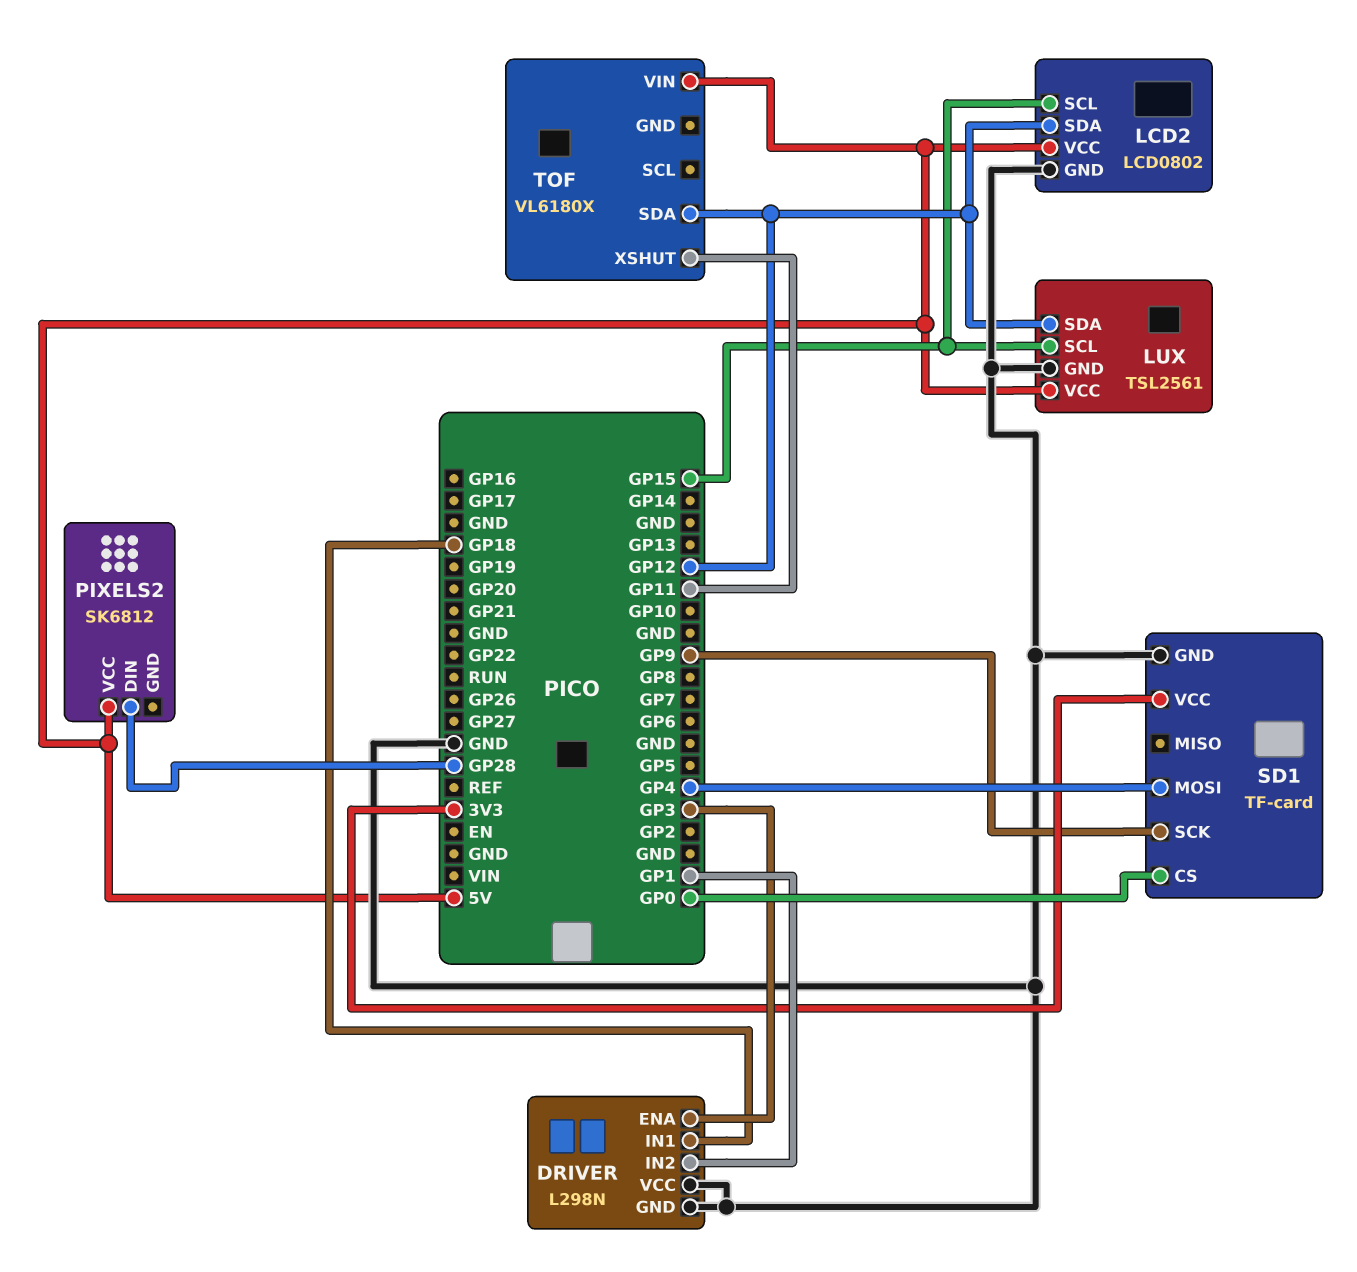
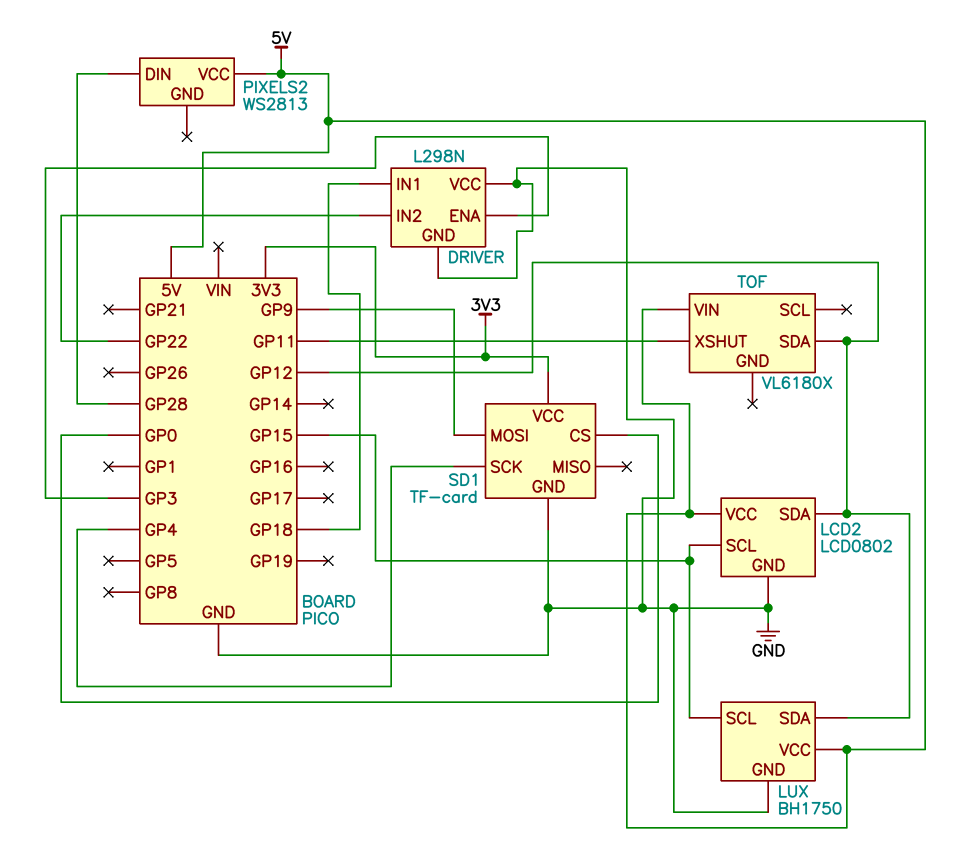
DRIVER pin IN2: GP1 -> GP22
LUX: TSL2561 -> BH1750
PIXELS2: SK6812 -> WS2813
SD1 pin MOSI: GP4 -> GP9
SD1 pin SCK: GP9 -> GP4

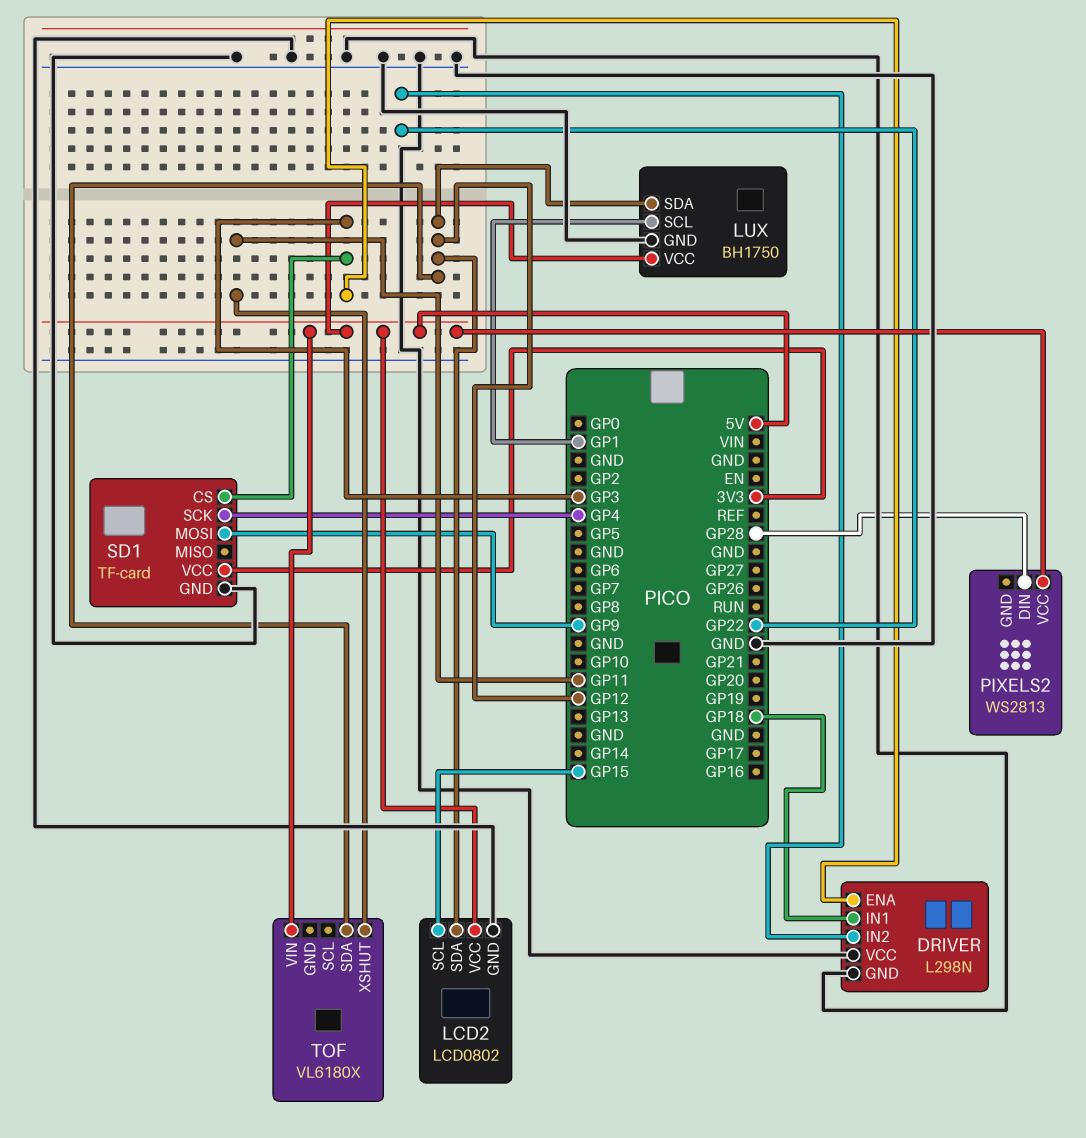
LUX pin SCL: GP15 -> GP1
SD1 pin CS: GP0 -> GP3

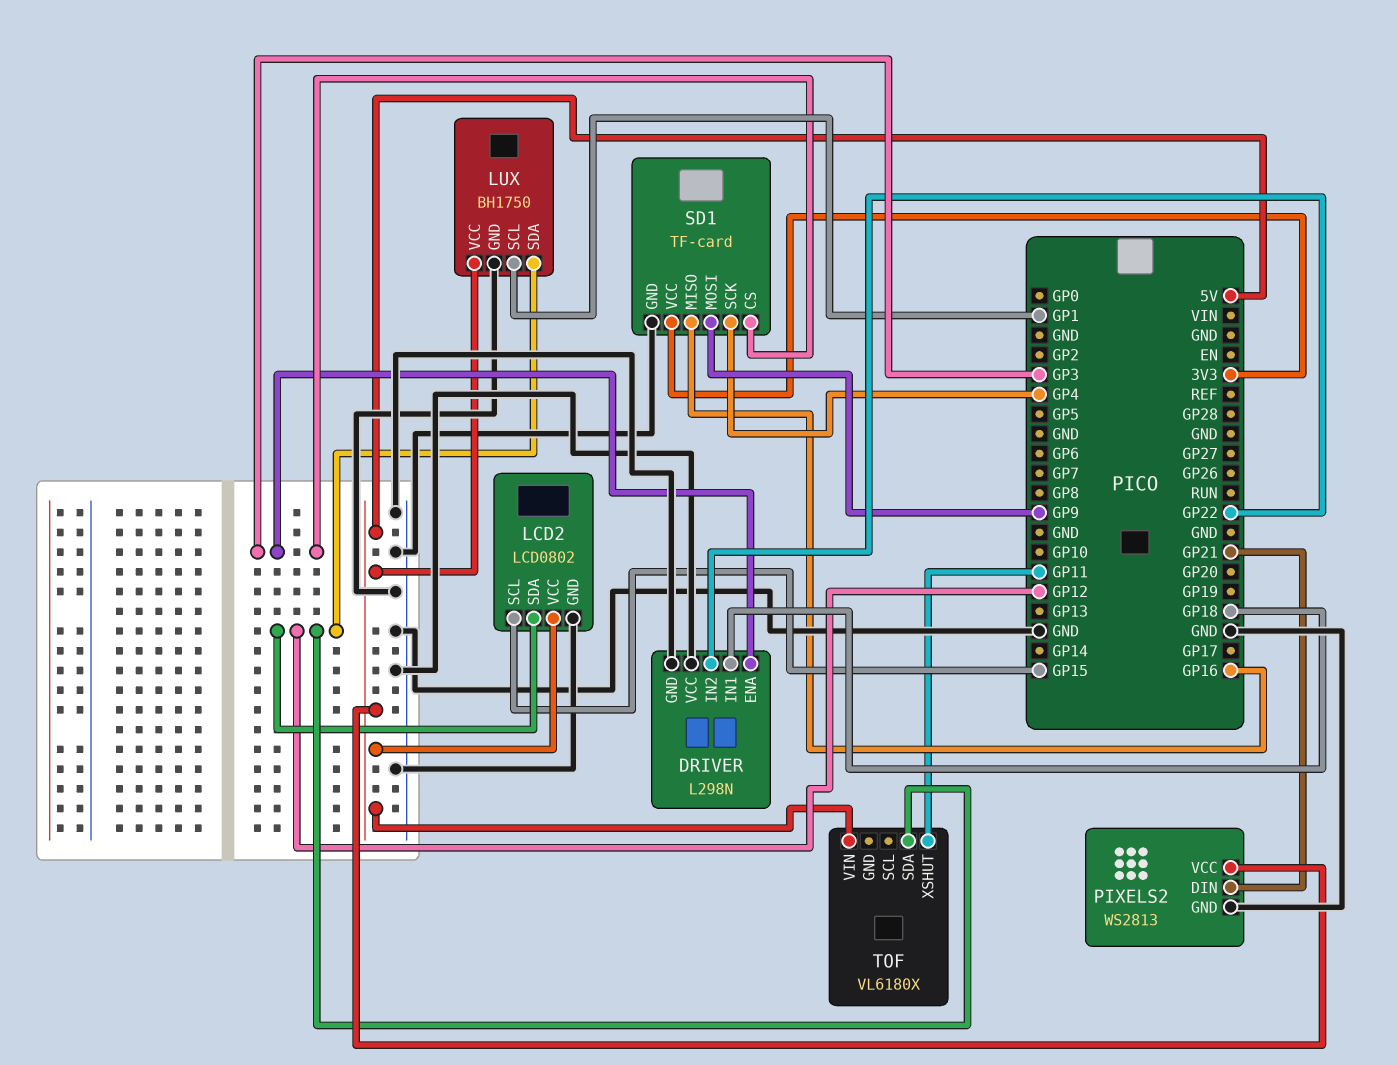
PIXELS2 pin DIN: GP28 -> GP21
PIXELS2 pin GND: none -> GND
SD1 pin MISO: none -> GP16

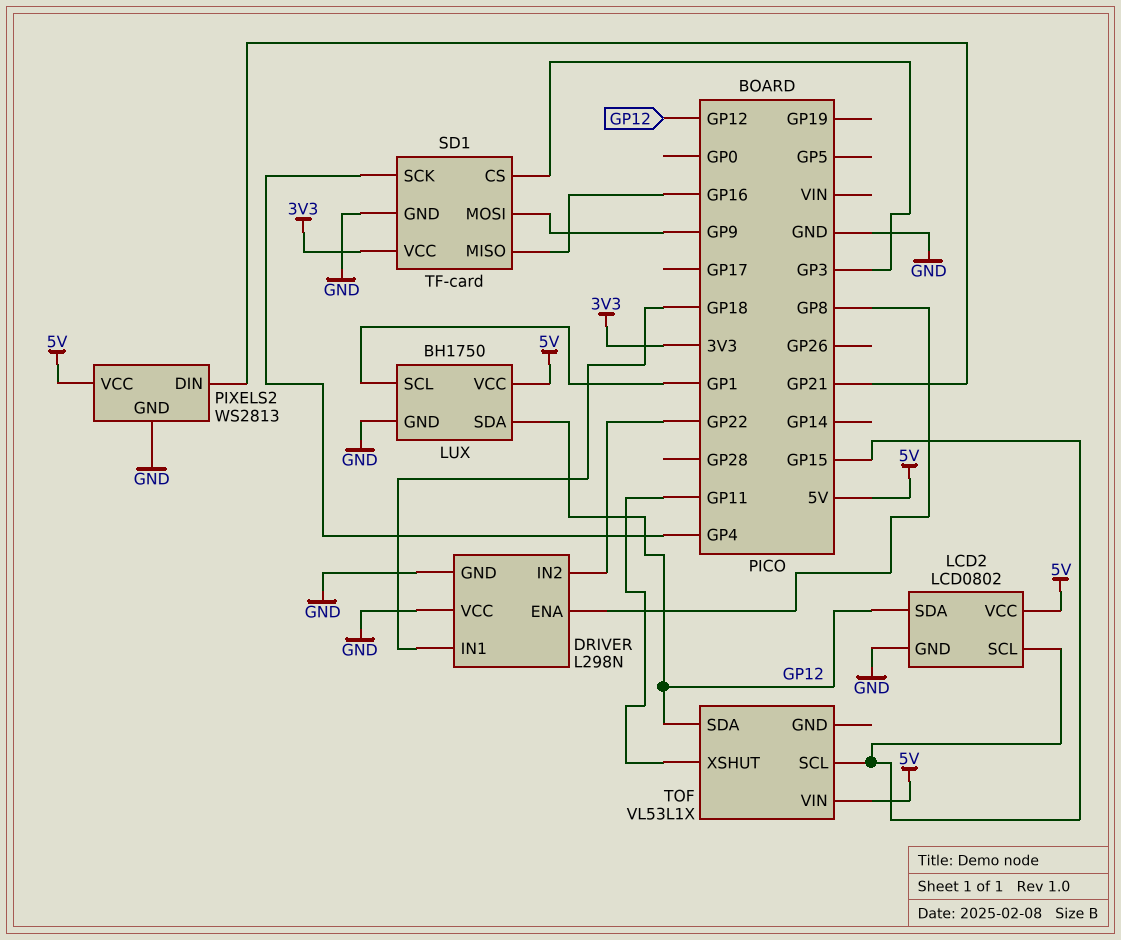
DRIVER pin ENA: GP3 -> GP8
TOF: VL6180X -> VL53L1X
TOF pin SCL: none -> GP15

